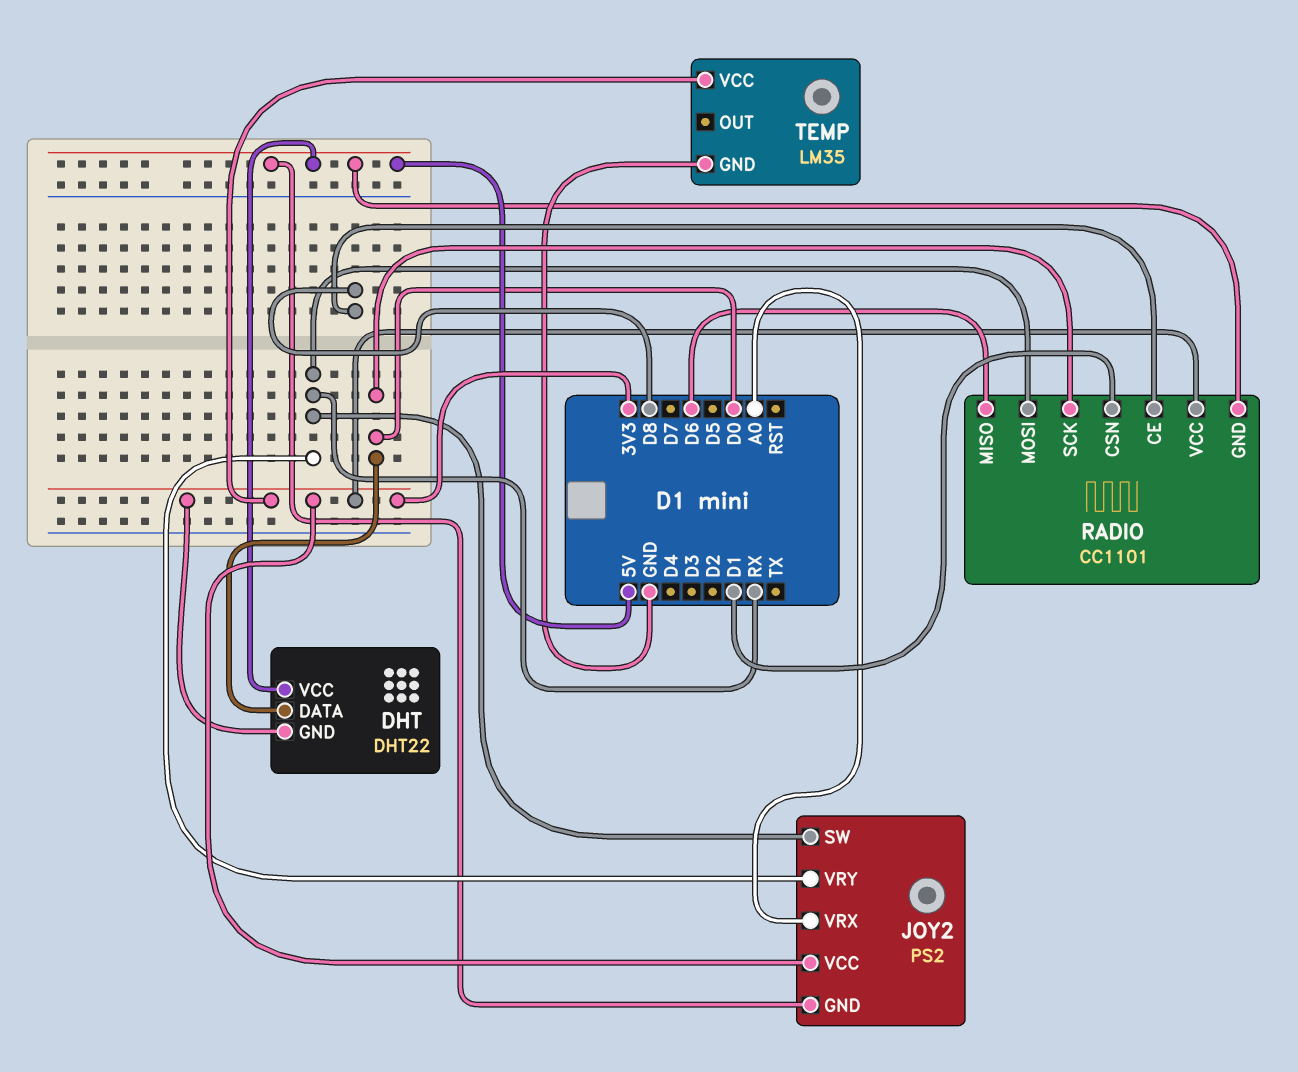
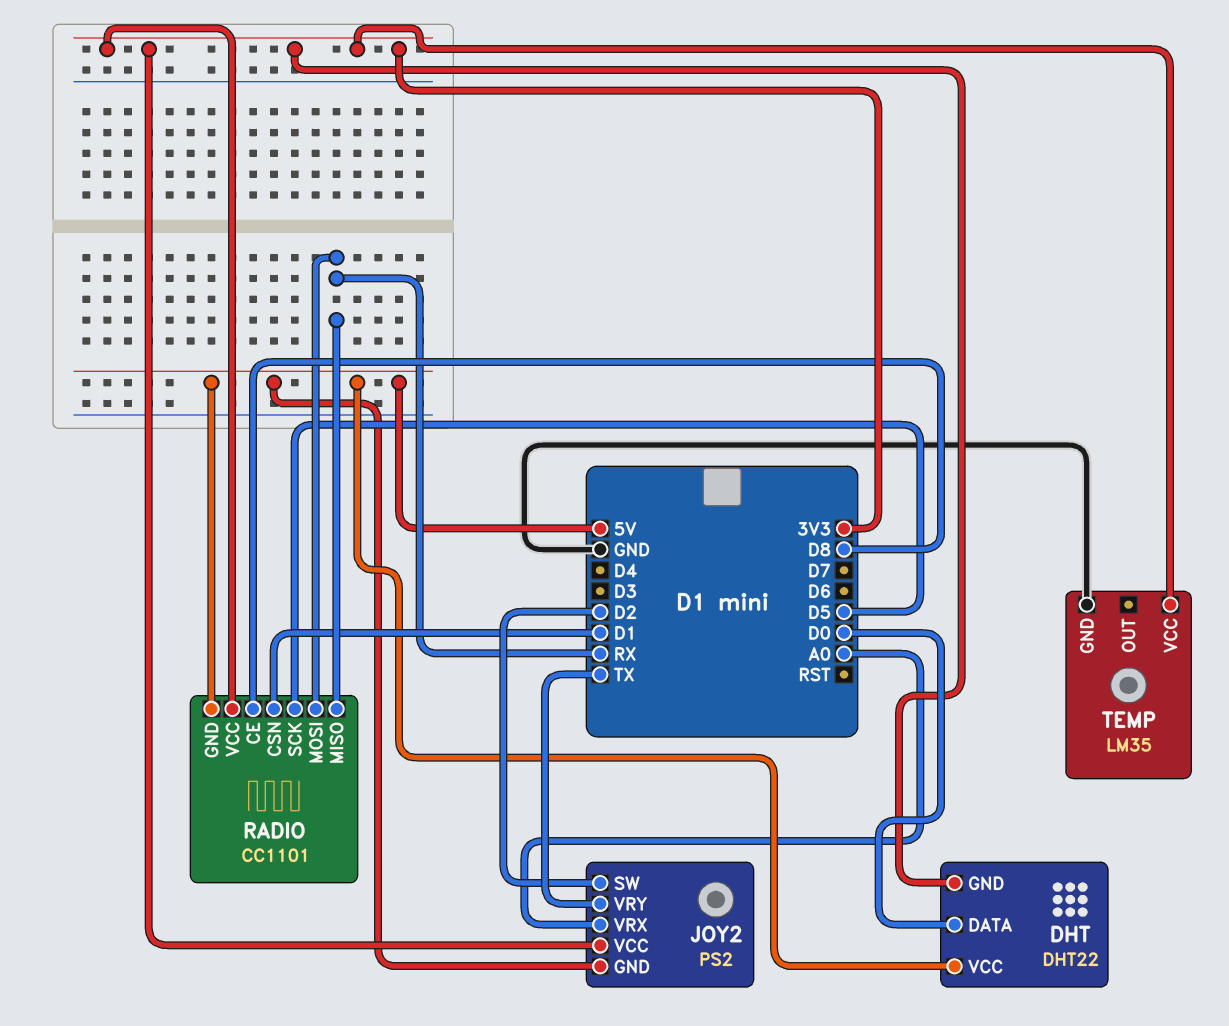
JOY2 pin SW: RX -> D2
JOY2 pin VRY: RX -> TX
RADIO pin MISO: D6 -> RX
RADIO pin SCK: D0 -> D5

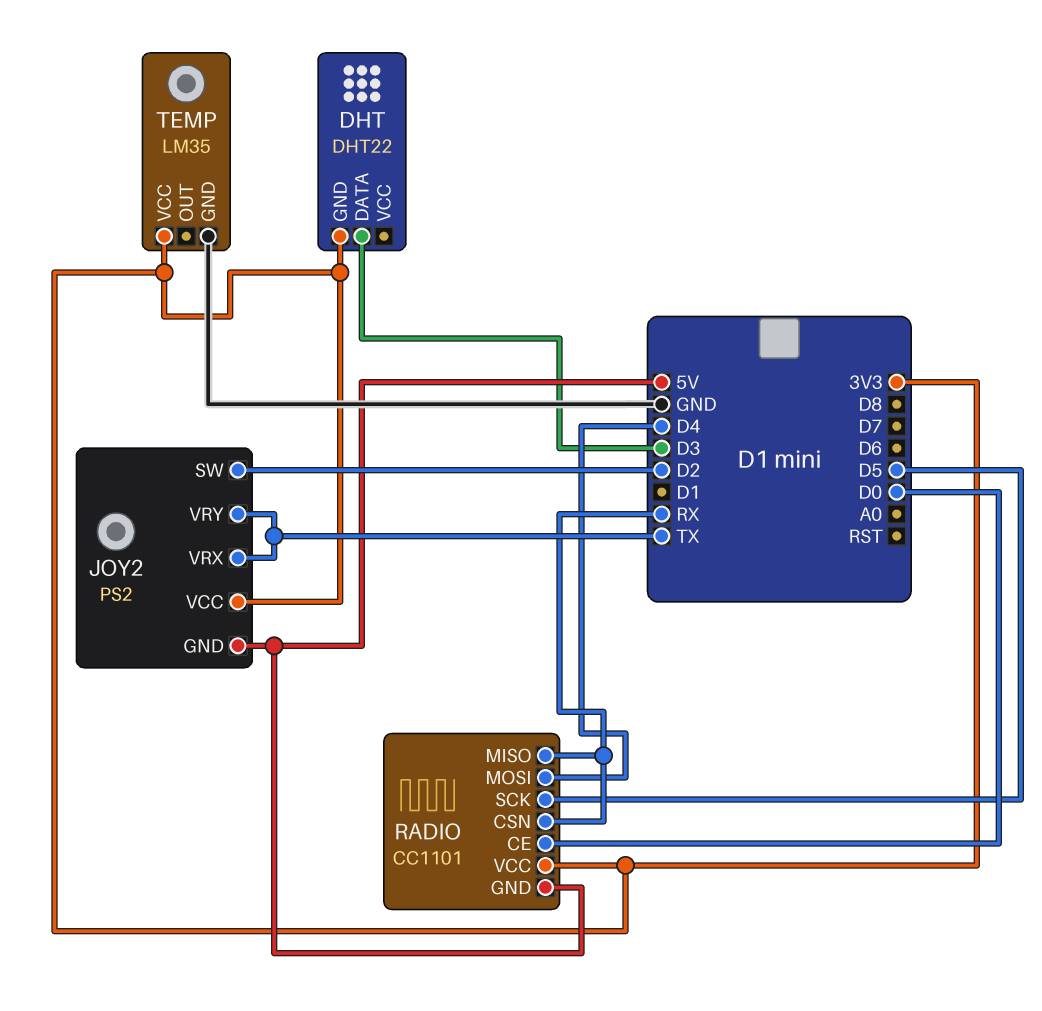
DHT pin DATA: D0 -> D3
DHT pin VCC: 5V -> none
JOY2 pin VRX: A0 -> TX
RADIO pin CE: D8 -> D0
RADIO pin CSN: D1 -> RX
RADIO pin MOSI: RX -> D4

